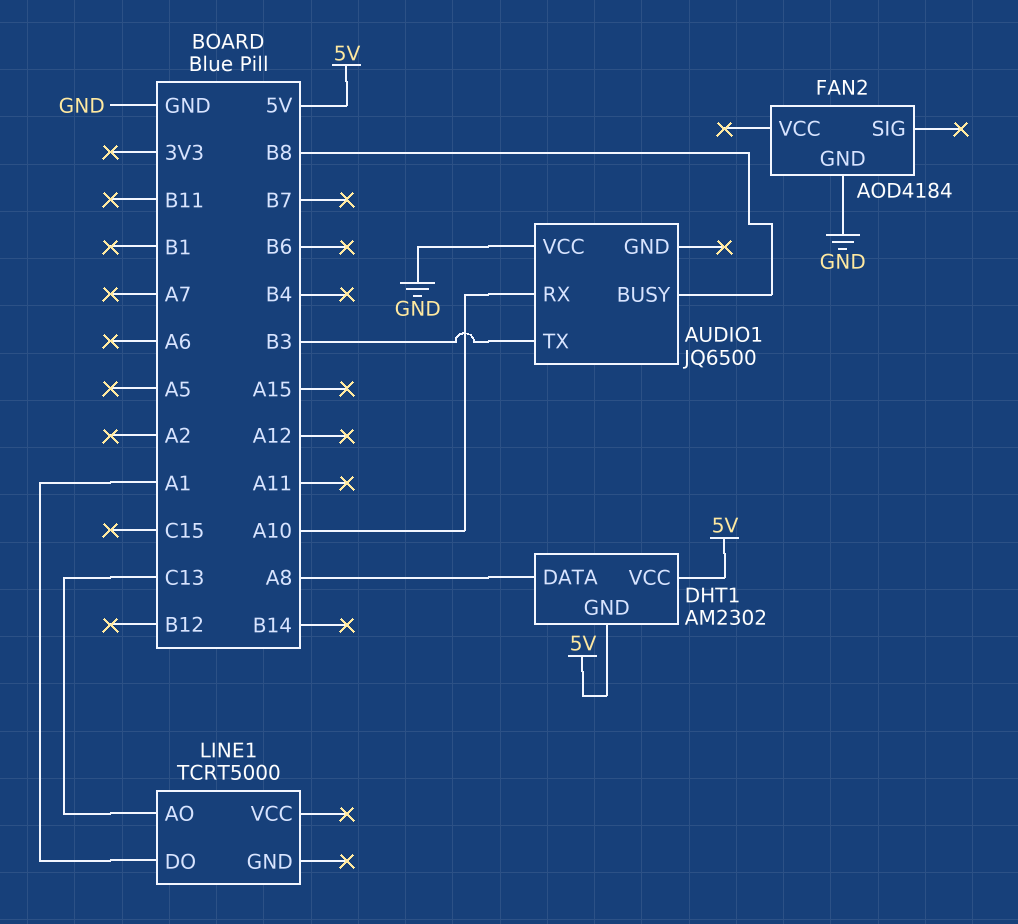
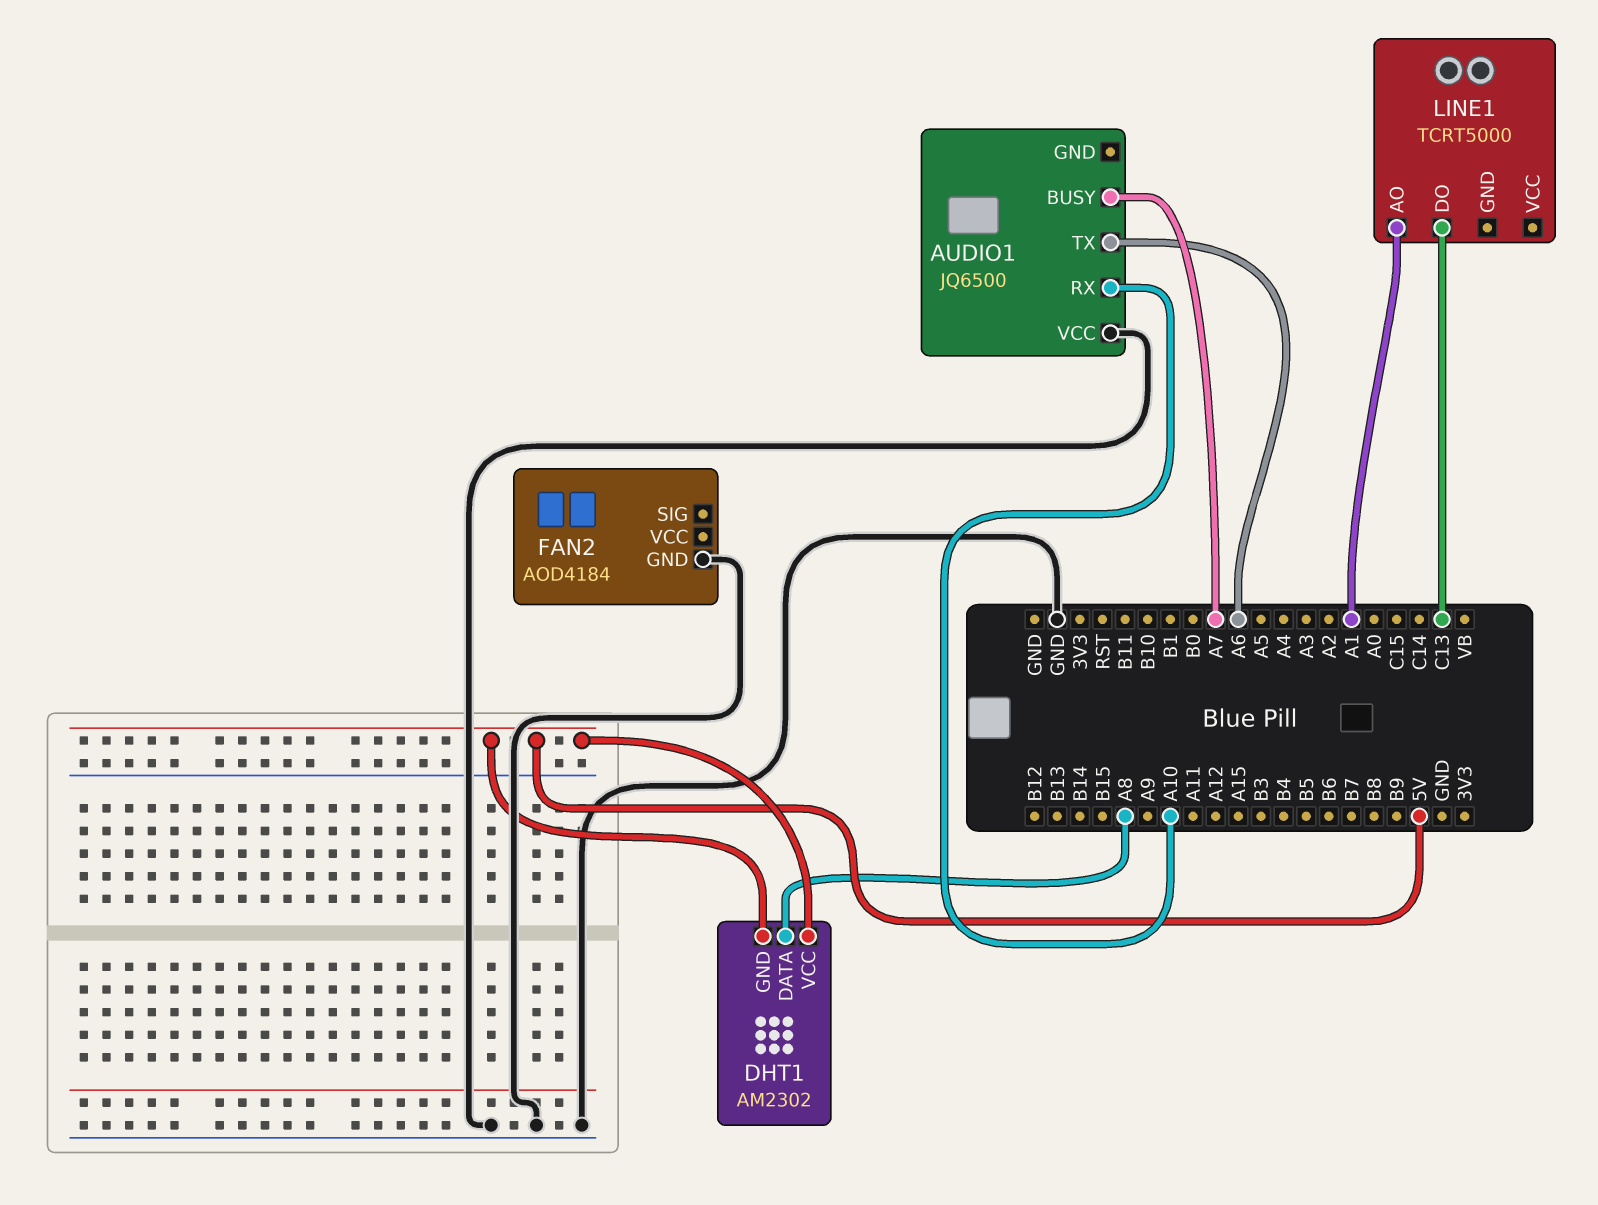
AUDIO1 pin BUSY: B8 -> A7
AUDIO1 pin TX: B3 -> A6
LINE1 pin AO: C13 -> A1
LINE1 pin DO: A1 -> C13

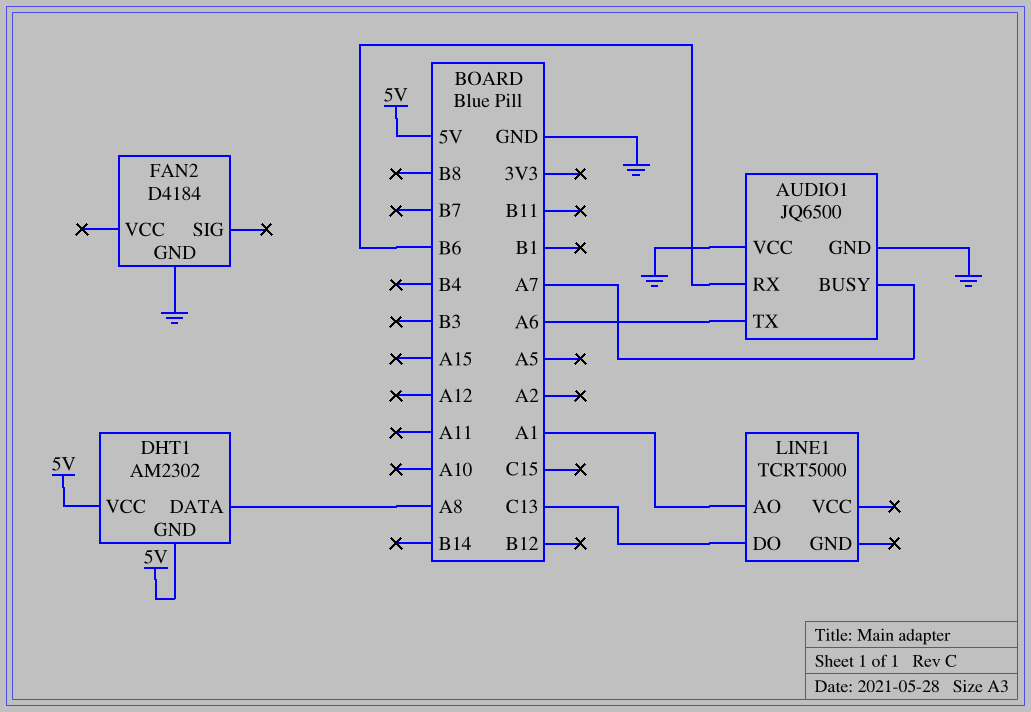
AUDIO1 pin GND: none -> GND
AUDIO1 pin RX: A10 -> B6
FAN2: AOD4184 -> D4184

